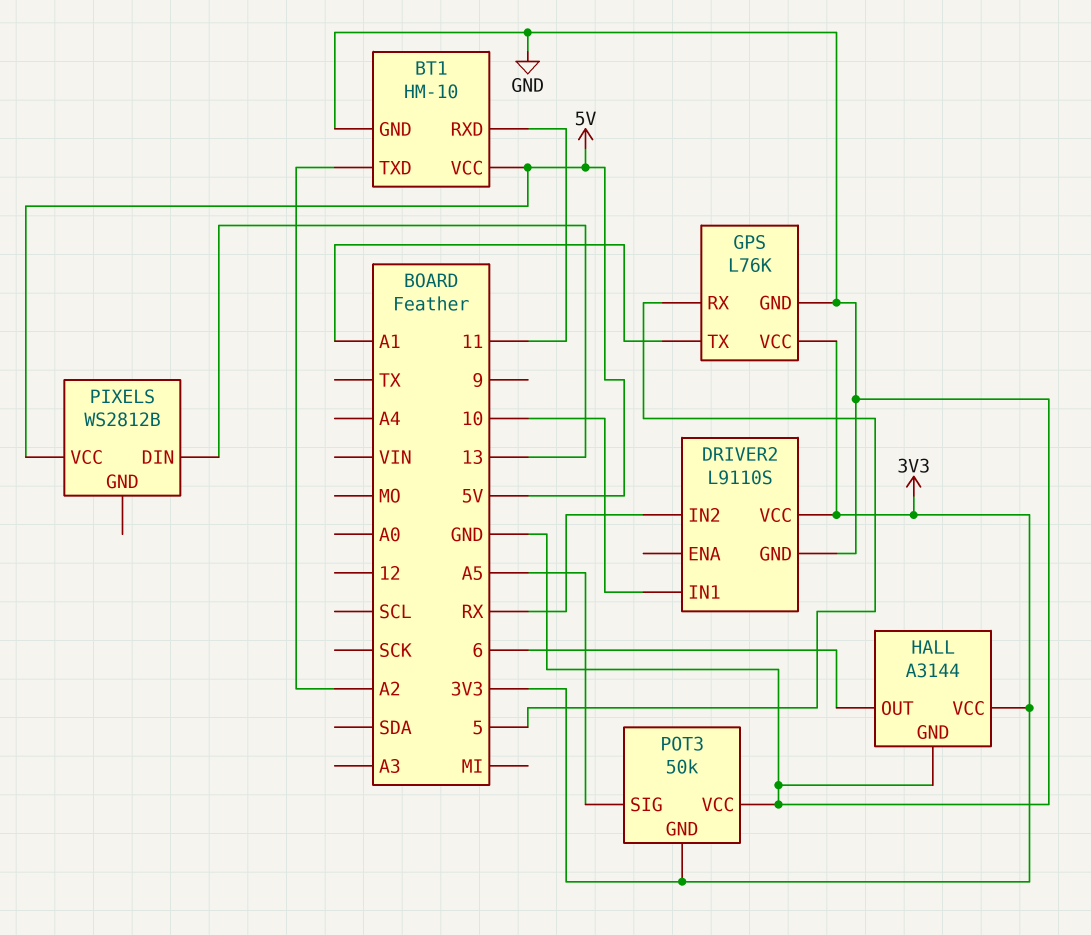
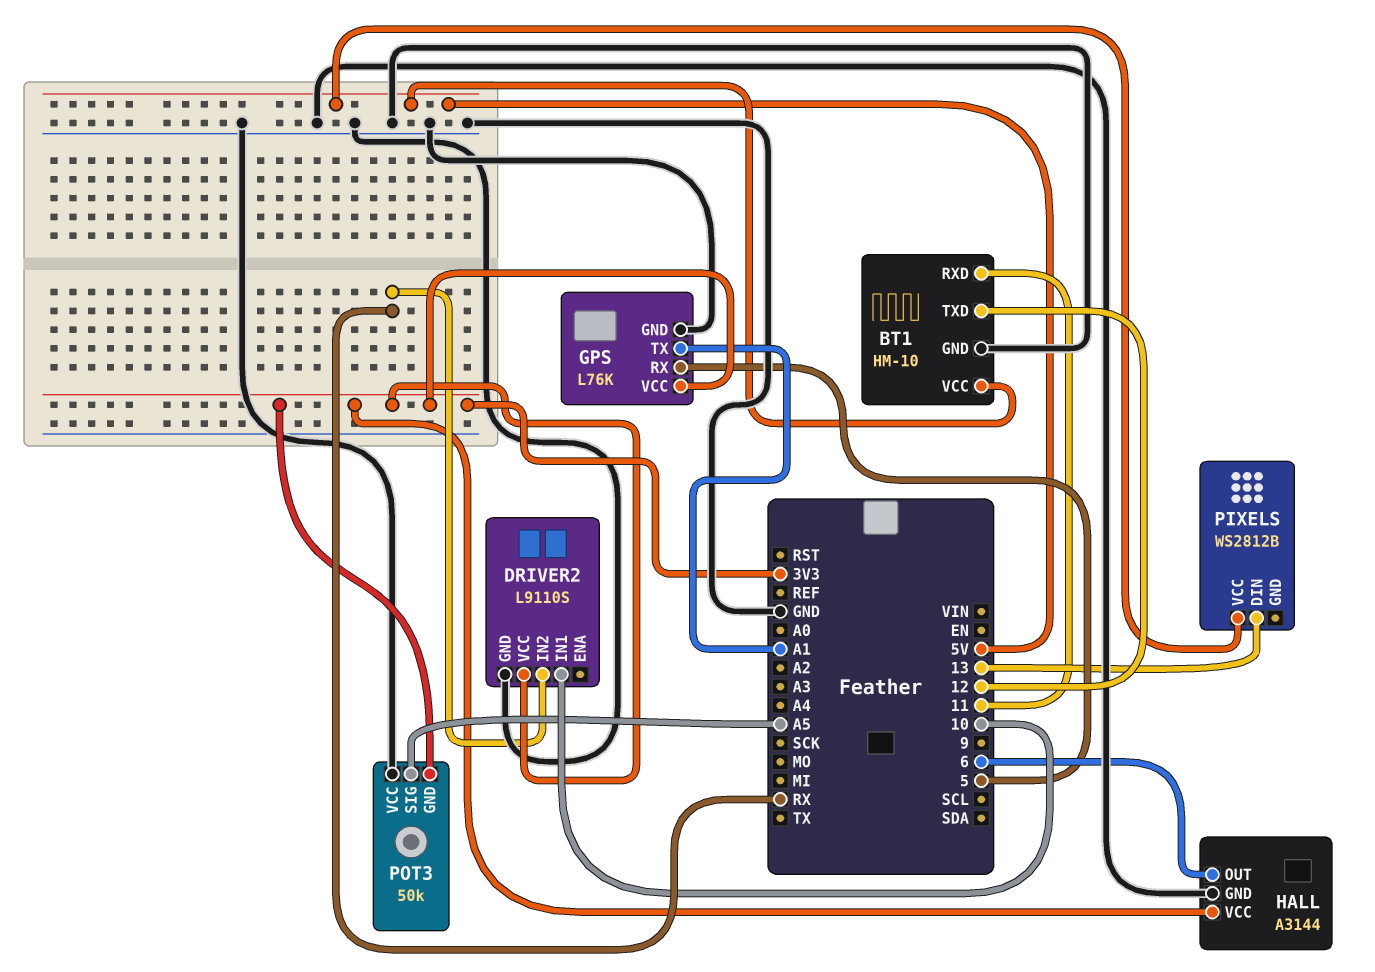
BT1 pin TXD: A2 -> 12

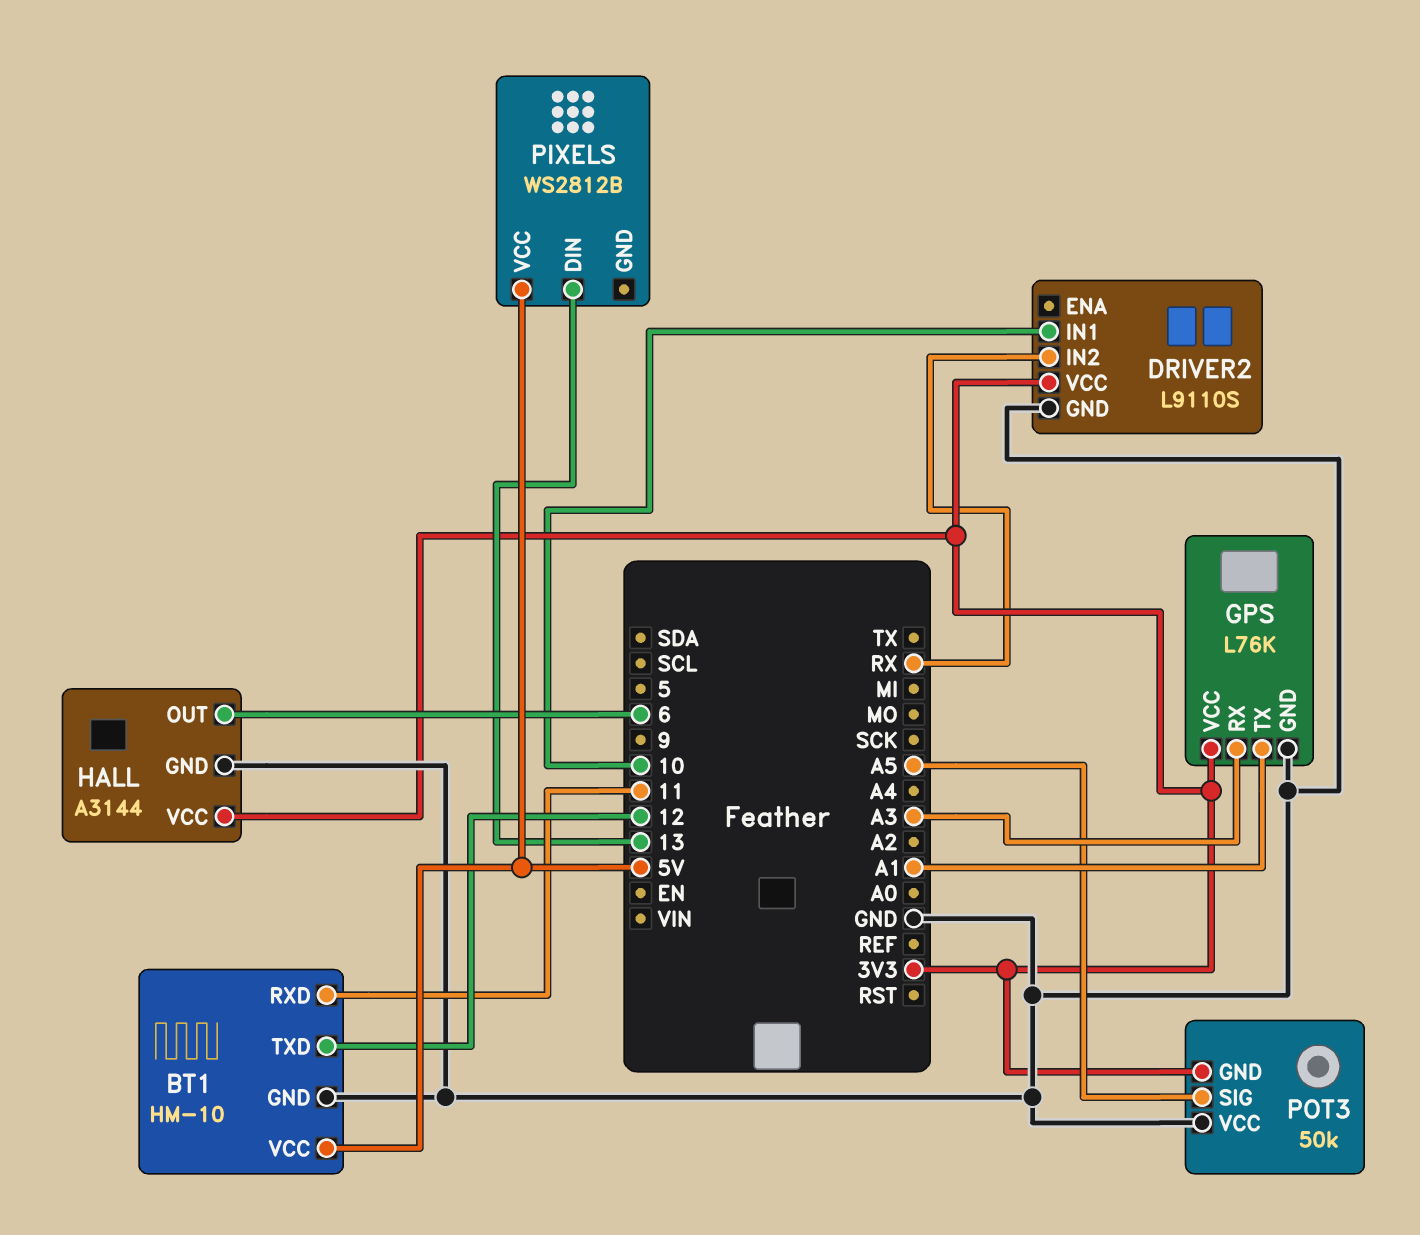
GPS pin RX: 5 -> A3

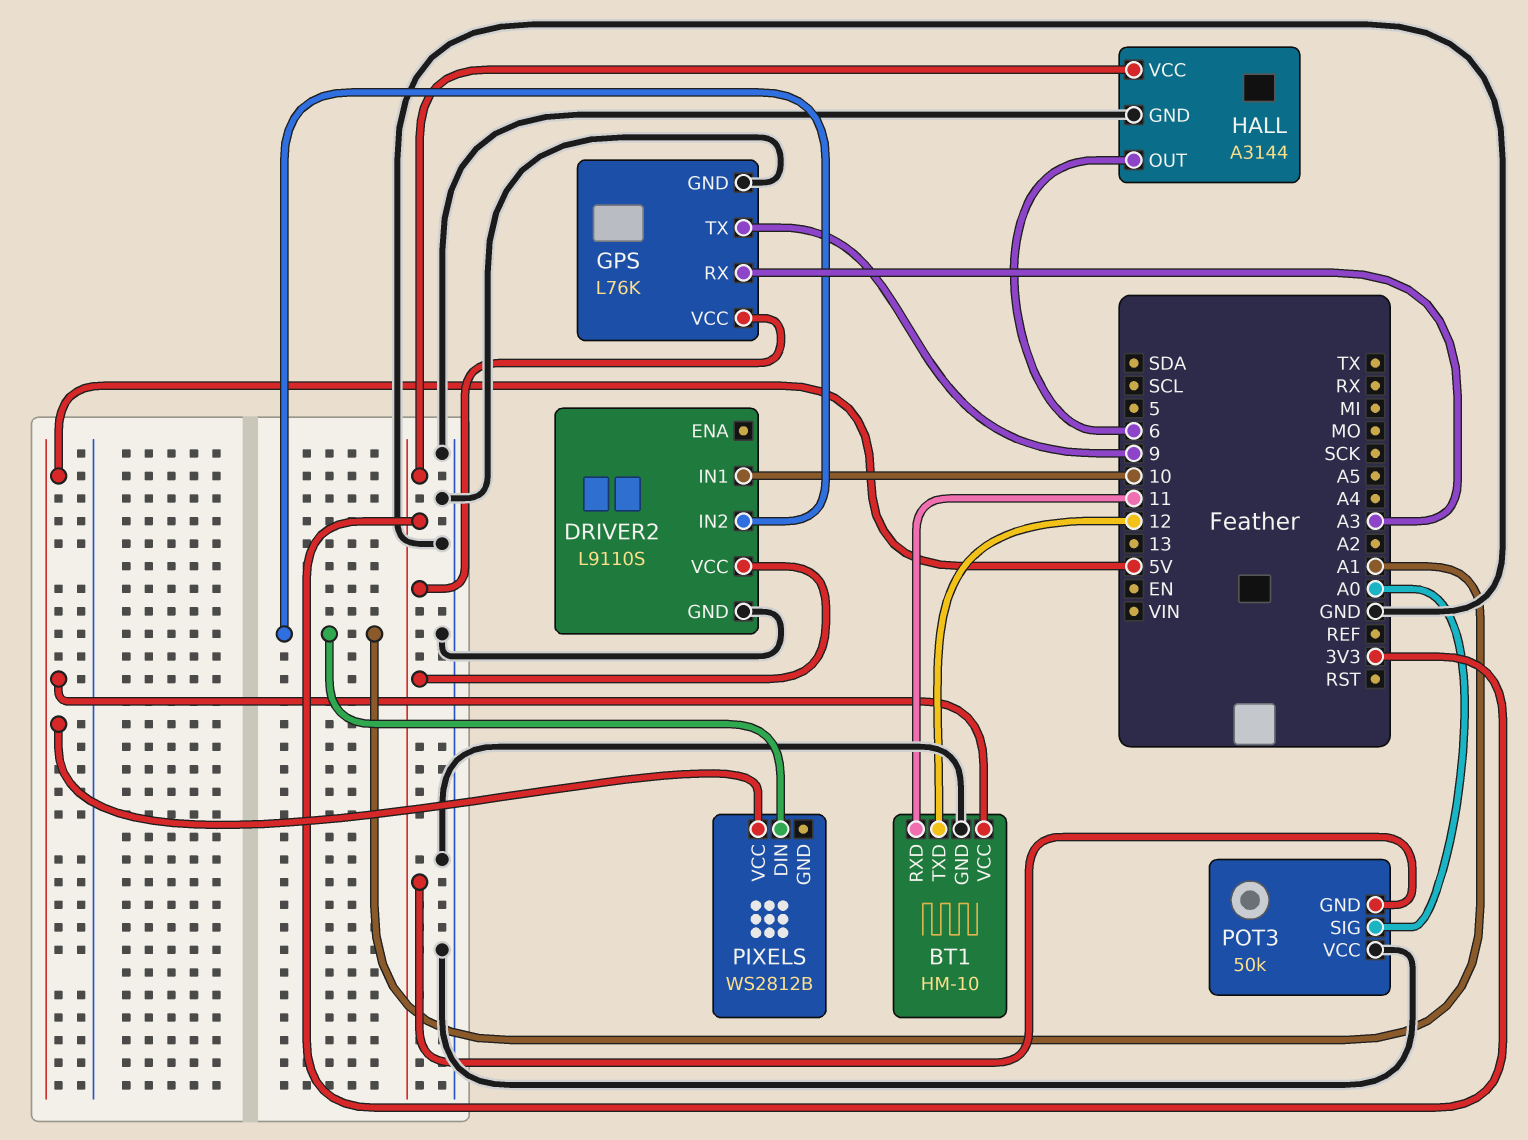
DRIVER2 pin IN2: RX -> A1
GPS pin TX: A1 -> 9
PIXELS pin DIN: 13 -> A1
POT3 pin SIG: A5 -> A0

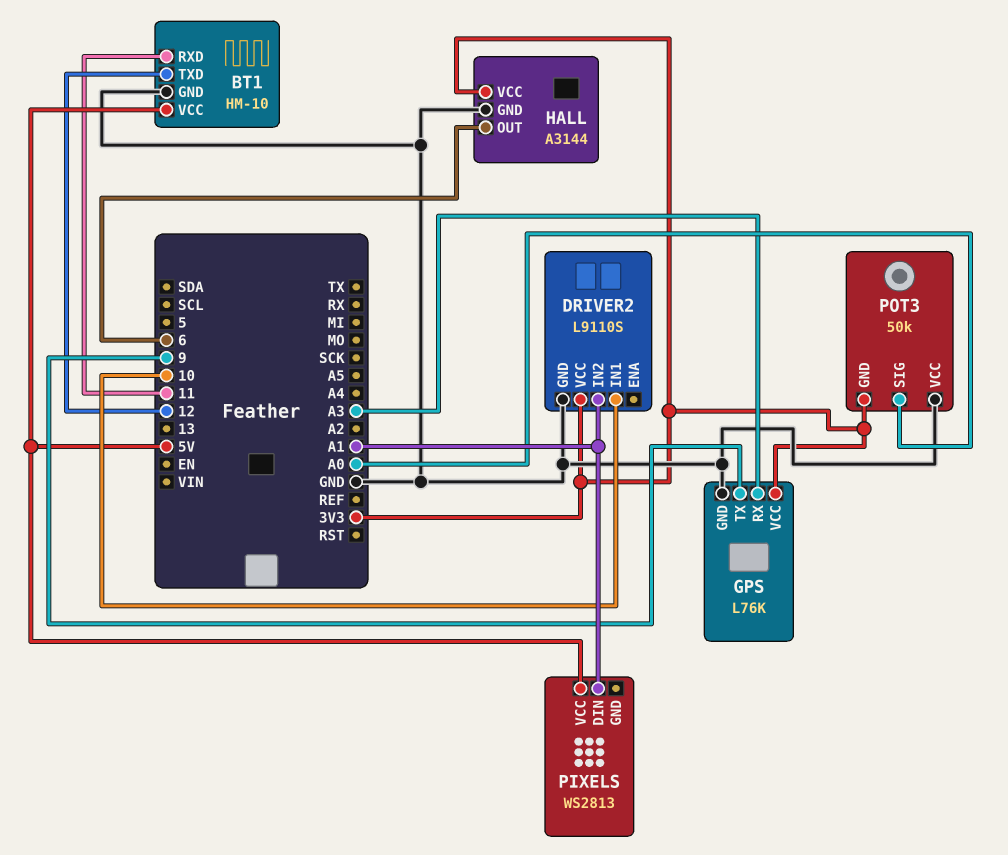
PIXELS: WS2812B -> WS2813

